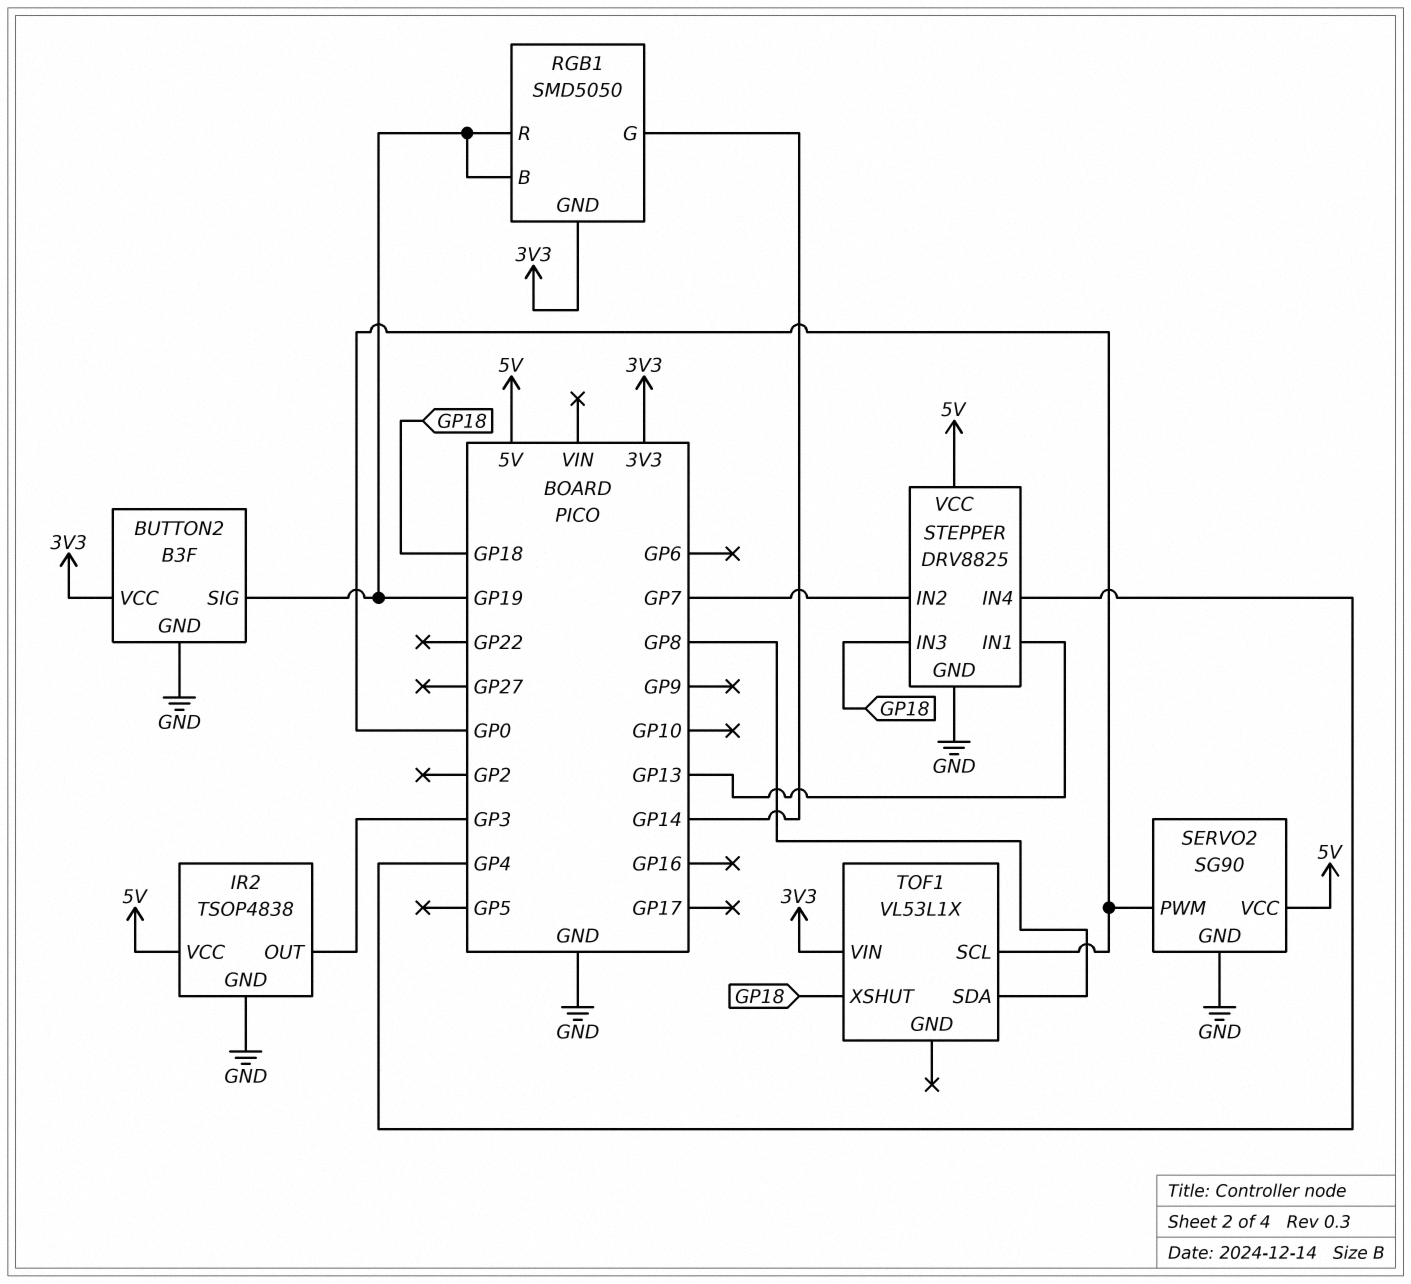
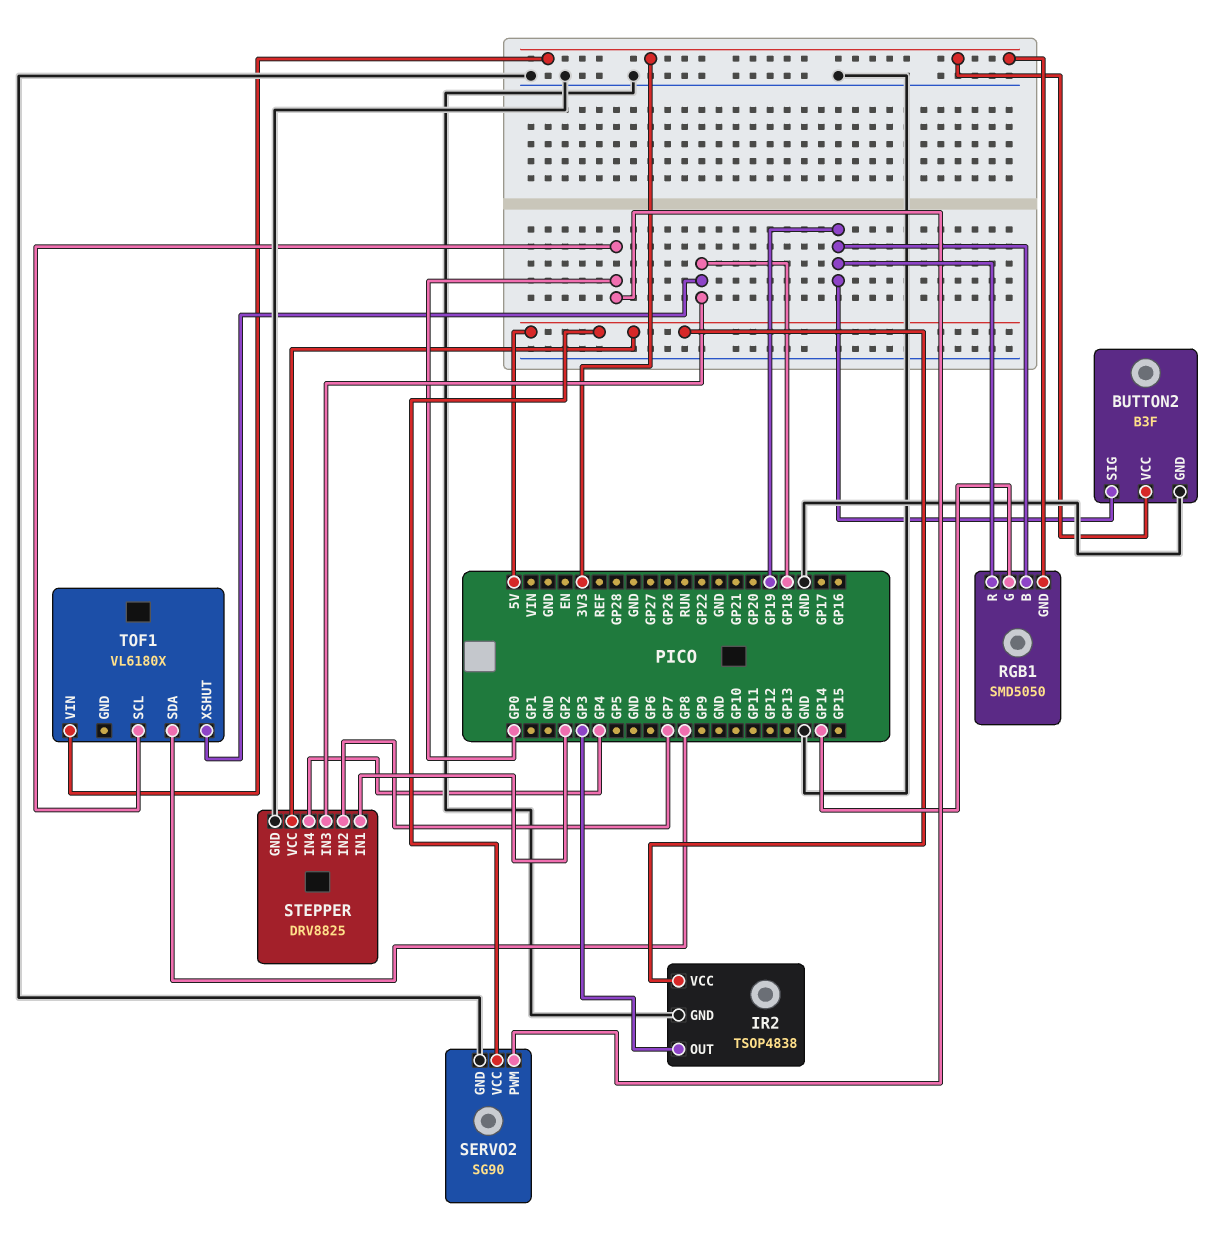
STEPPER pin IN1: GP13 -> GP2
TOF1: VL53L1X -> VL6180X

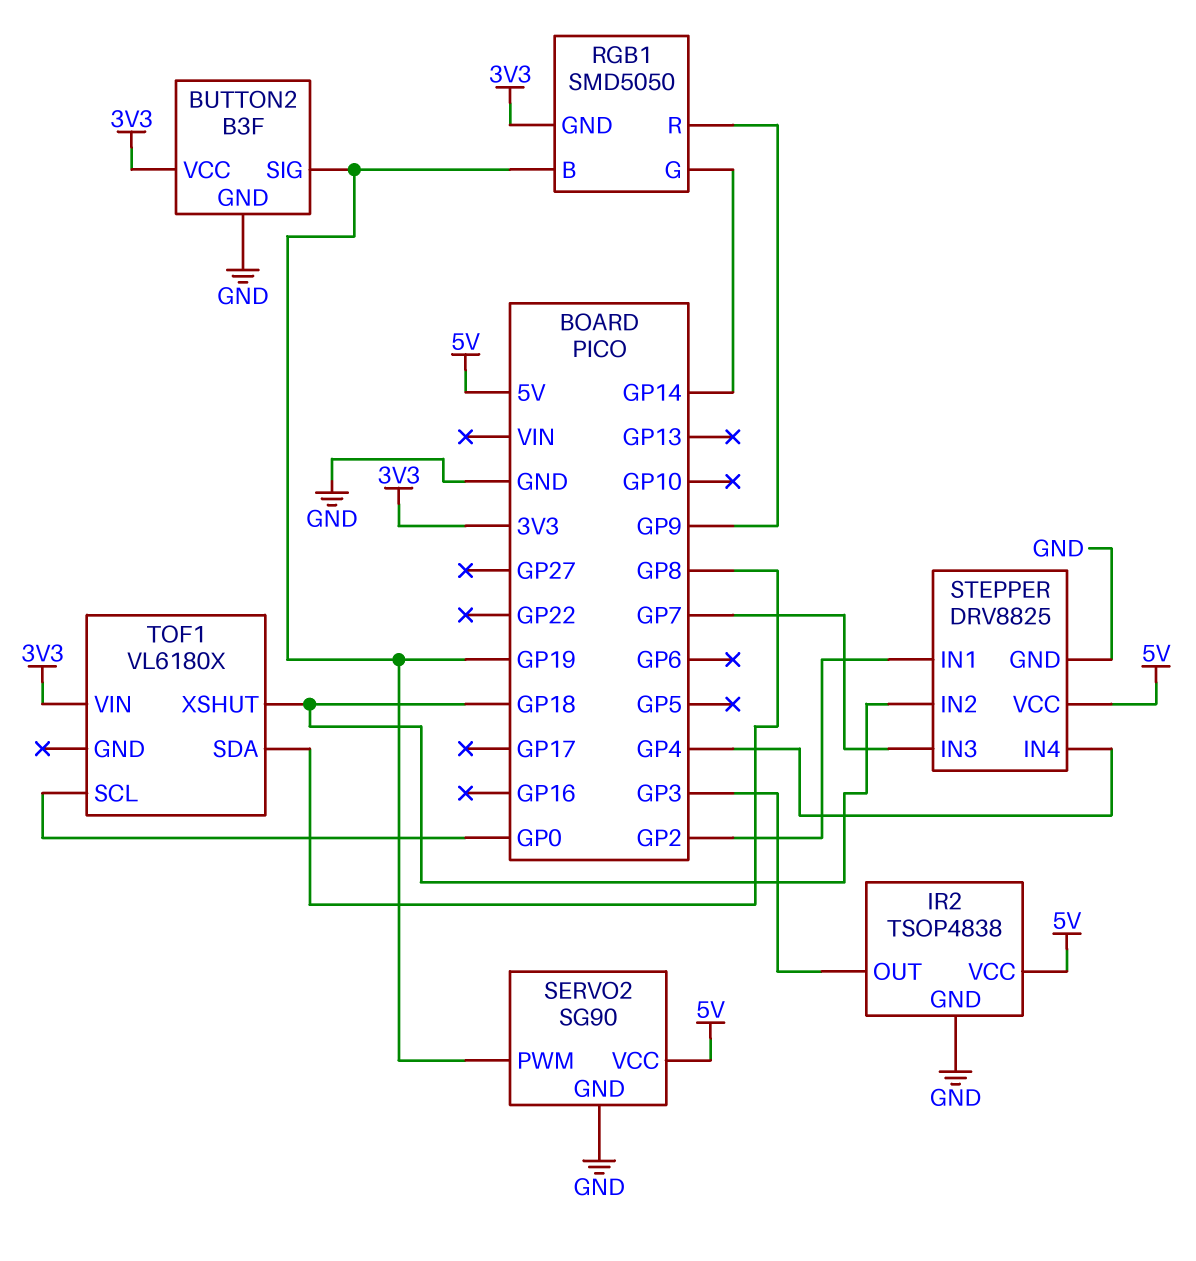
RGB1 pin R: GP19 -> GP9
SERVO2 pin PWM: GP0 -> GP19
STEPPER pin IN2: GP7 -> GP18
STEPPER pin IN3: GP18 -> GP7

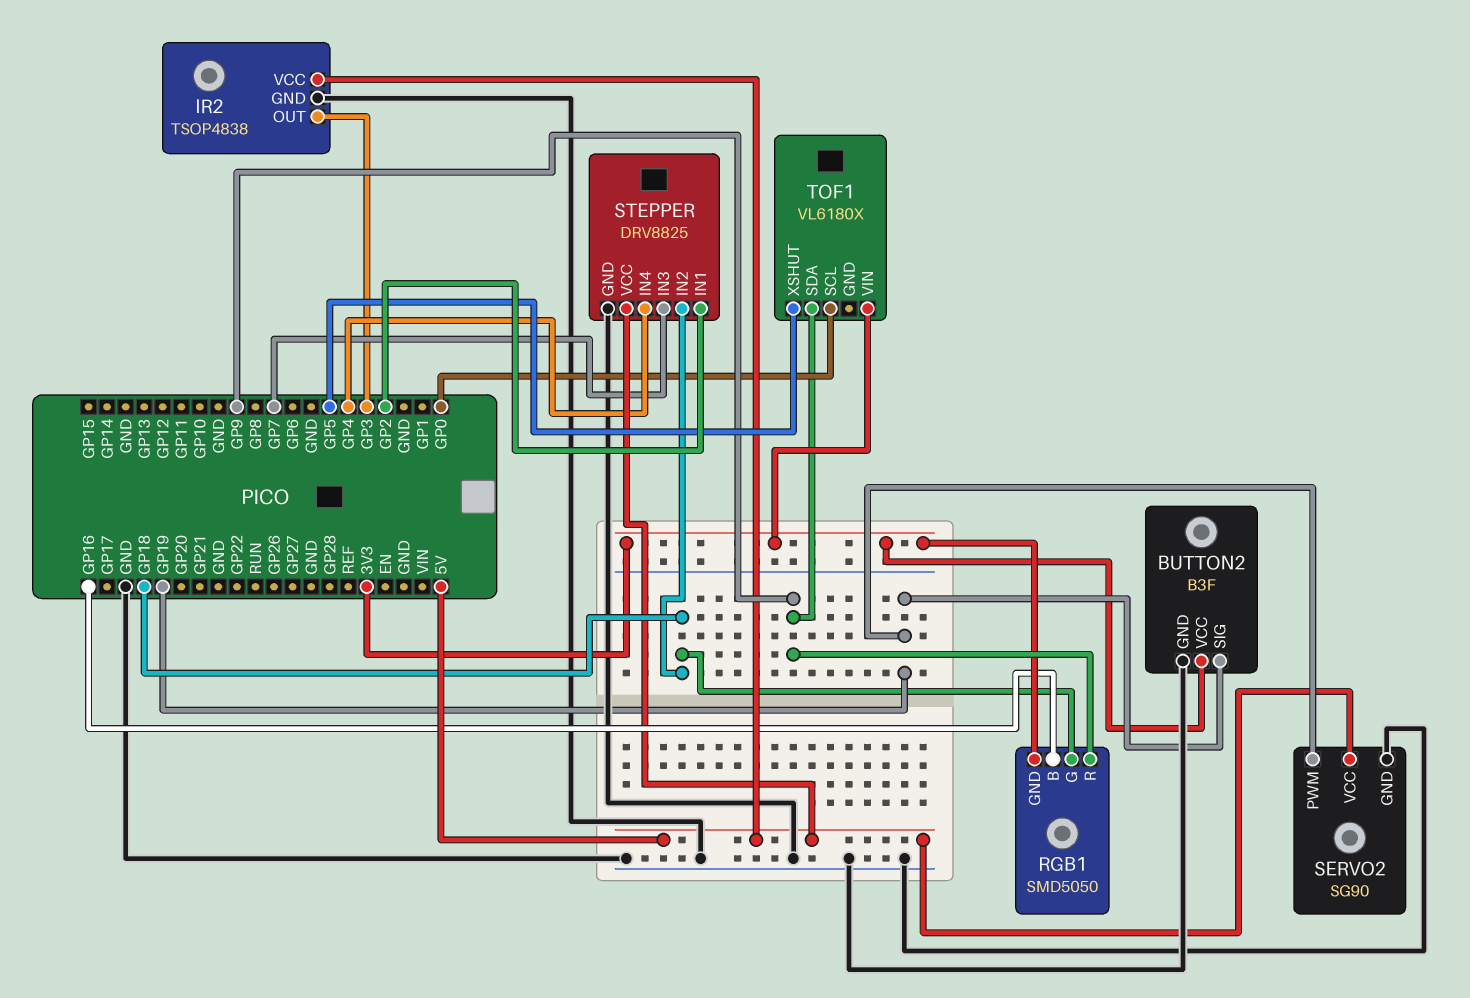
RGB1 pin B: GP19 -> GP16
RGB1 pin G: GP14 -> GP18
TOF1 pin SDA: GP8 -> GP9
TOF1 pin XSHUT: GP18 -> GP5

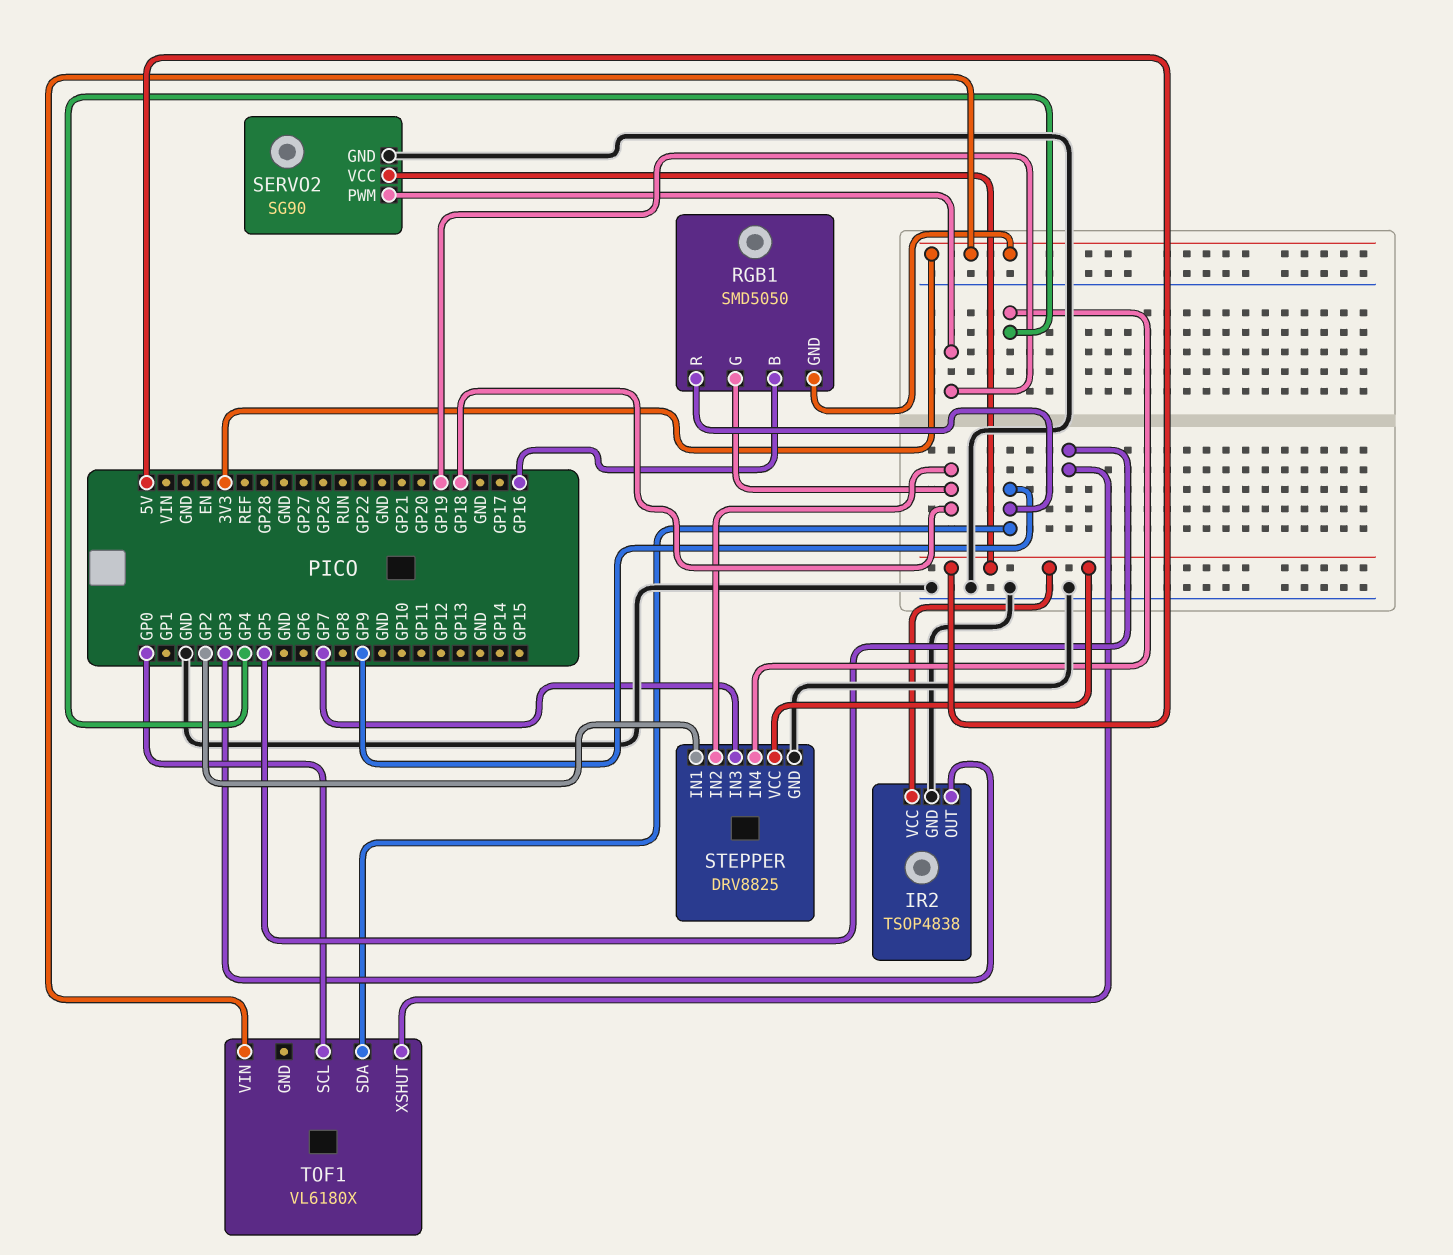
BUTTON2: B3F -> none
BUTTON2 pin GND: GND -> none
BUTTON2 pin SIG: GP19 -> none
BUTTON2 pin VCC: 3V3 -> none

